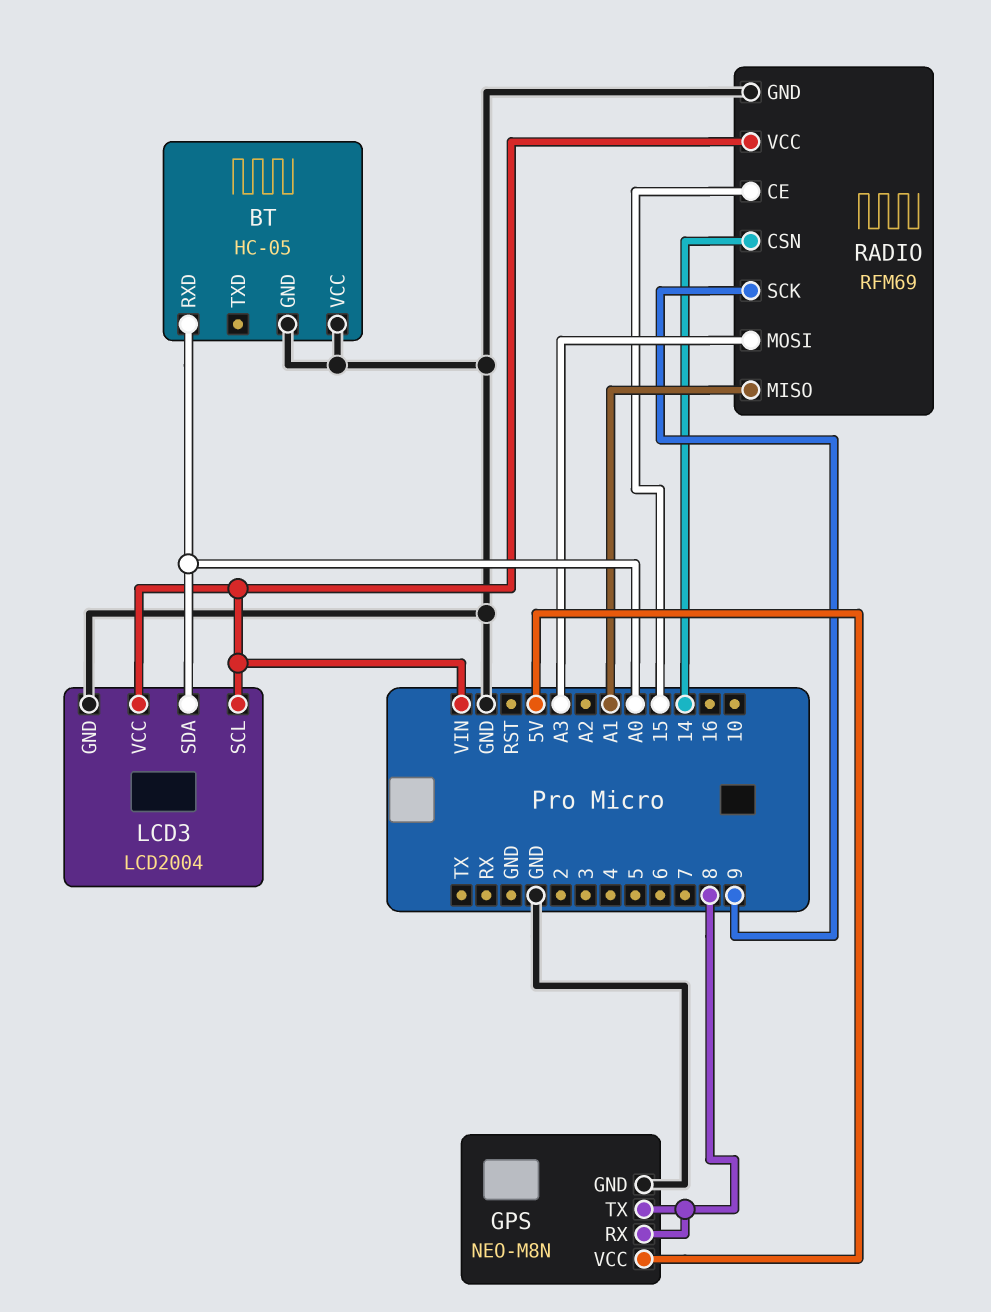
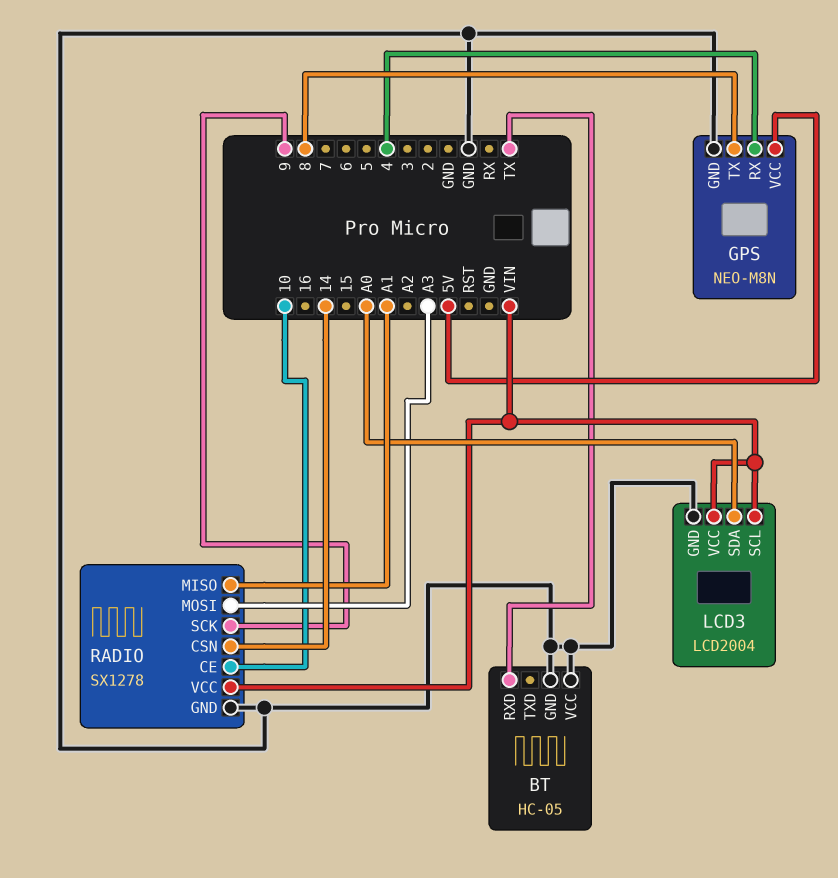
BT pin RXD: A0 -> TX
GPS pin RX: 8 -> 4
RADIO: RFM69 -> SX1278
RADIO pin CE: 15 -> 10

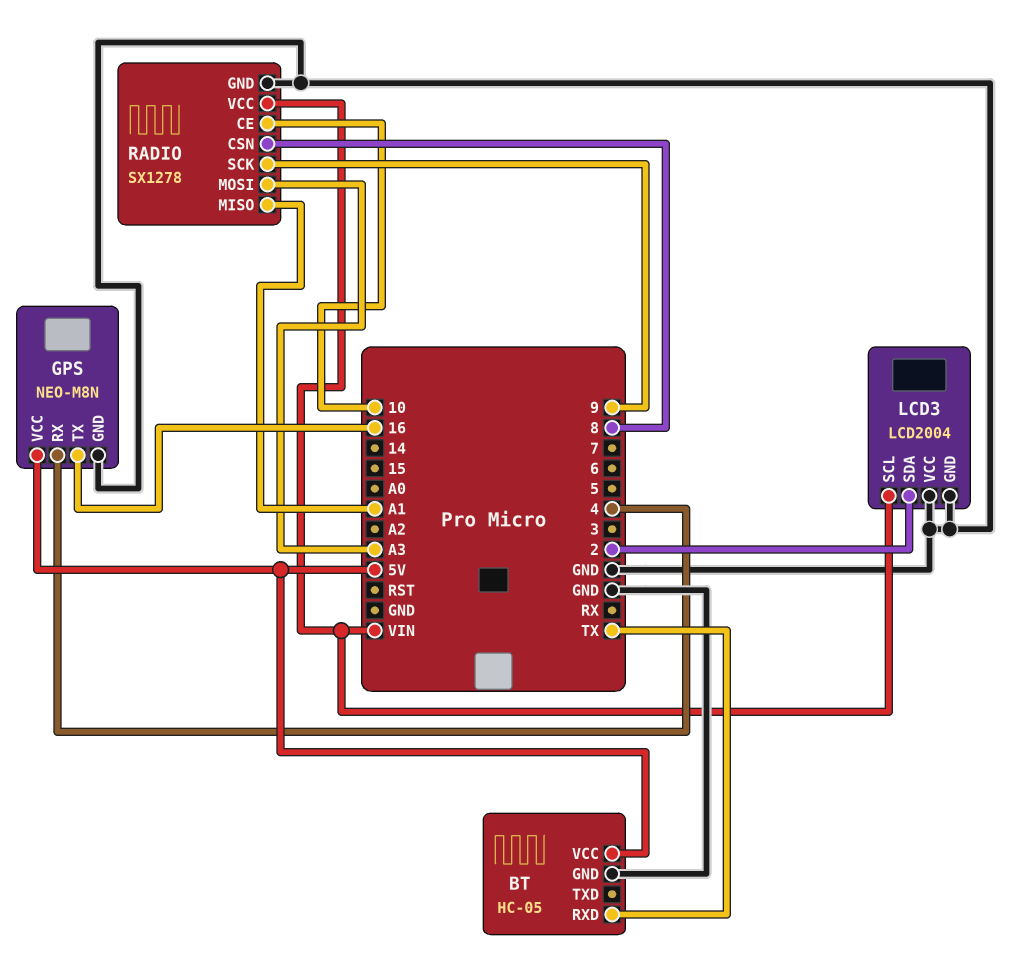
BT pin VCC: GND -> 5V
GPS pin TX: 8 -> 16
LCD3 pin SDA: A0 -> 2
LCD3 pin VCC: VIN -> GND
RADIO pin CSN: 14 -> 8

